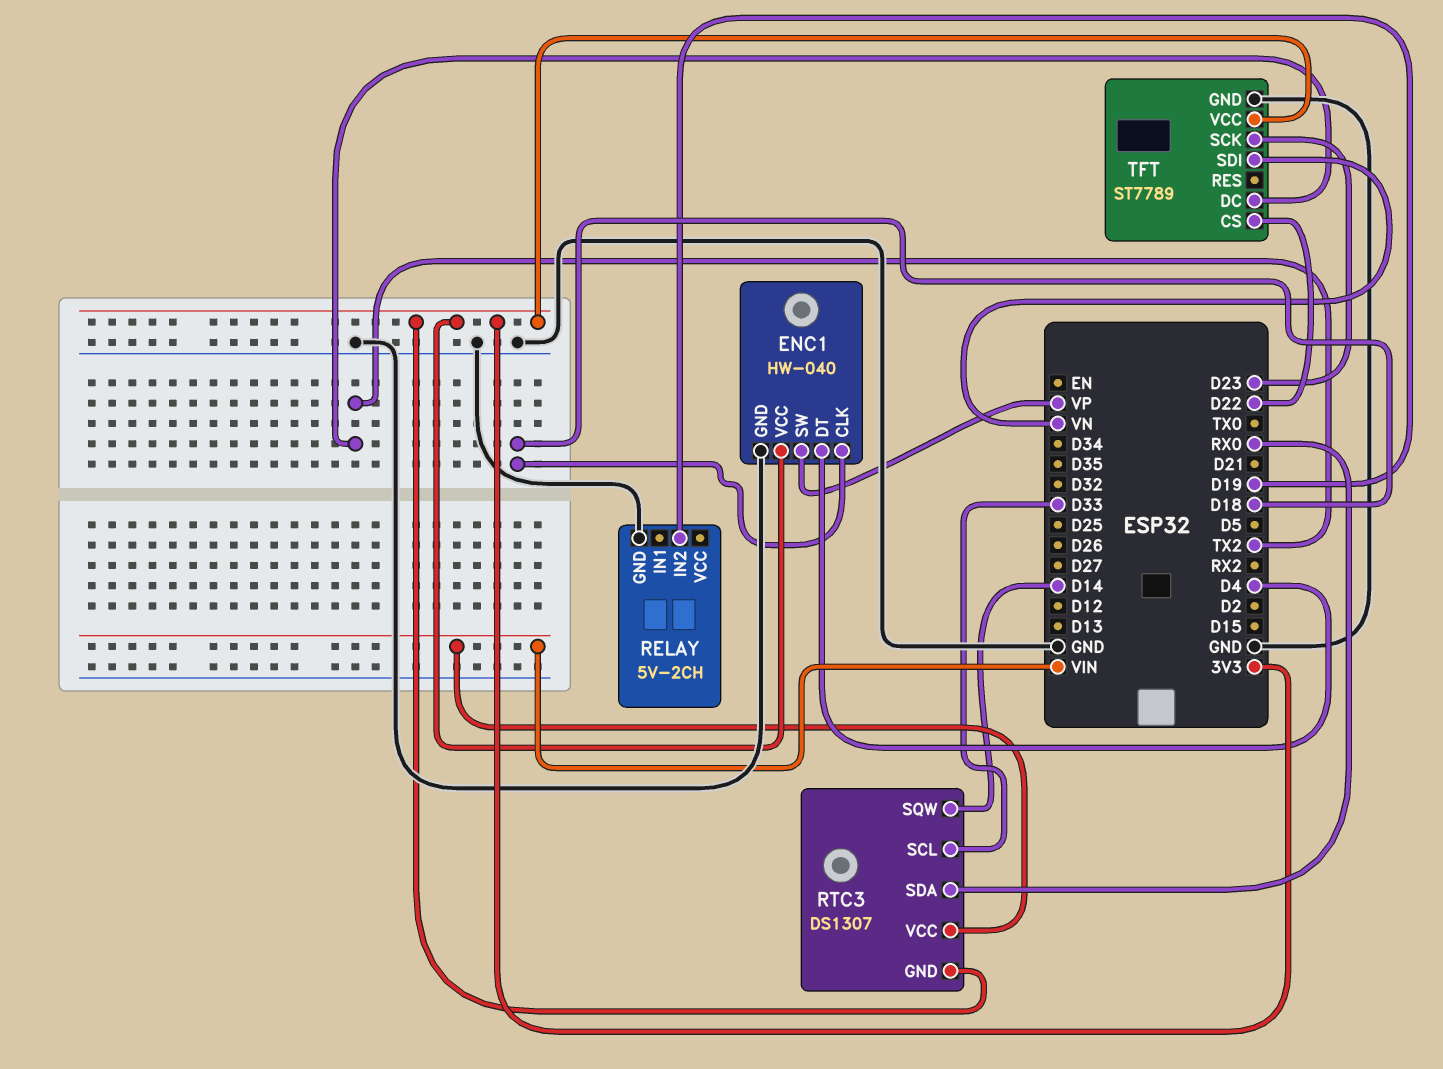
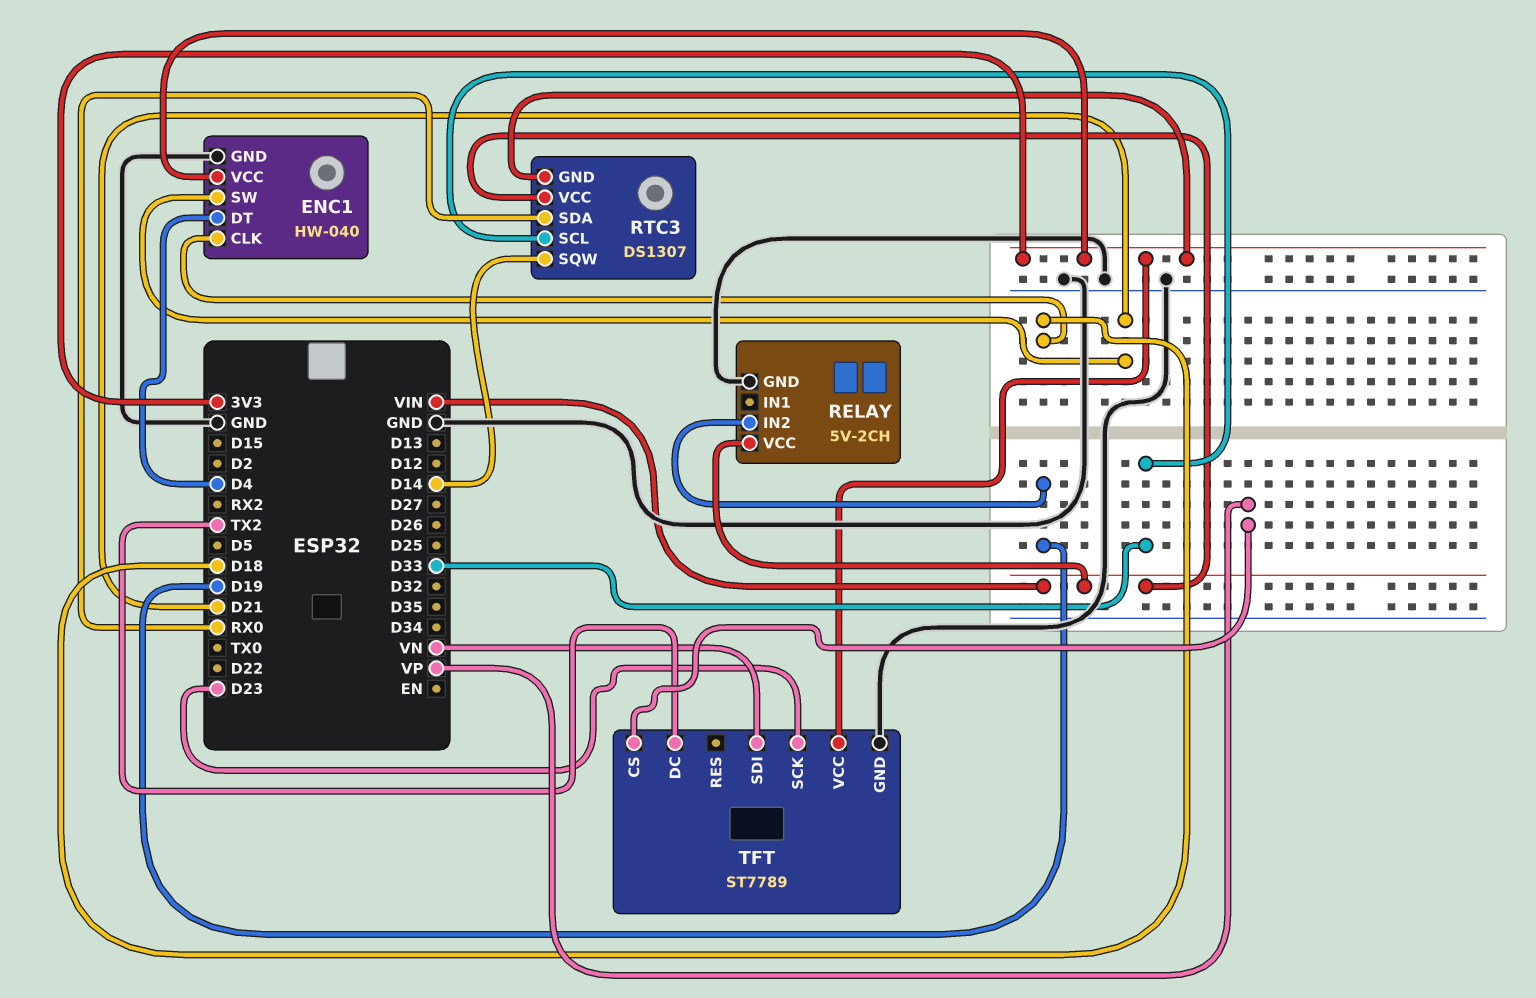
ENC1 pin SW: VP -> D21
RELAY pin VCC: none -> VIN
TFT pin CS: D22 -> VP

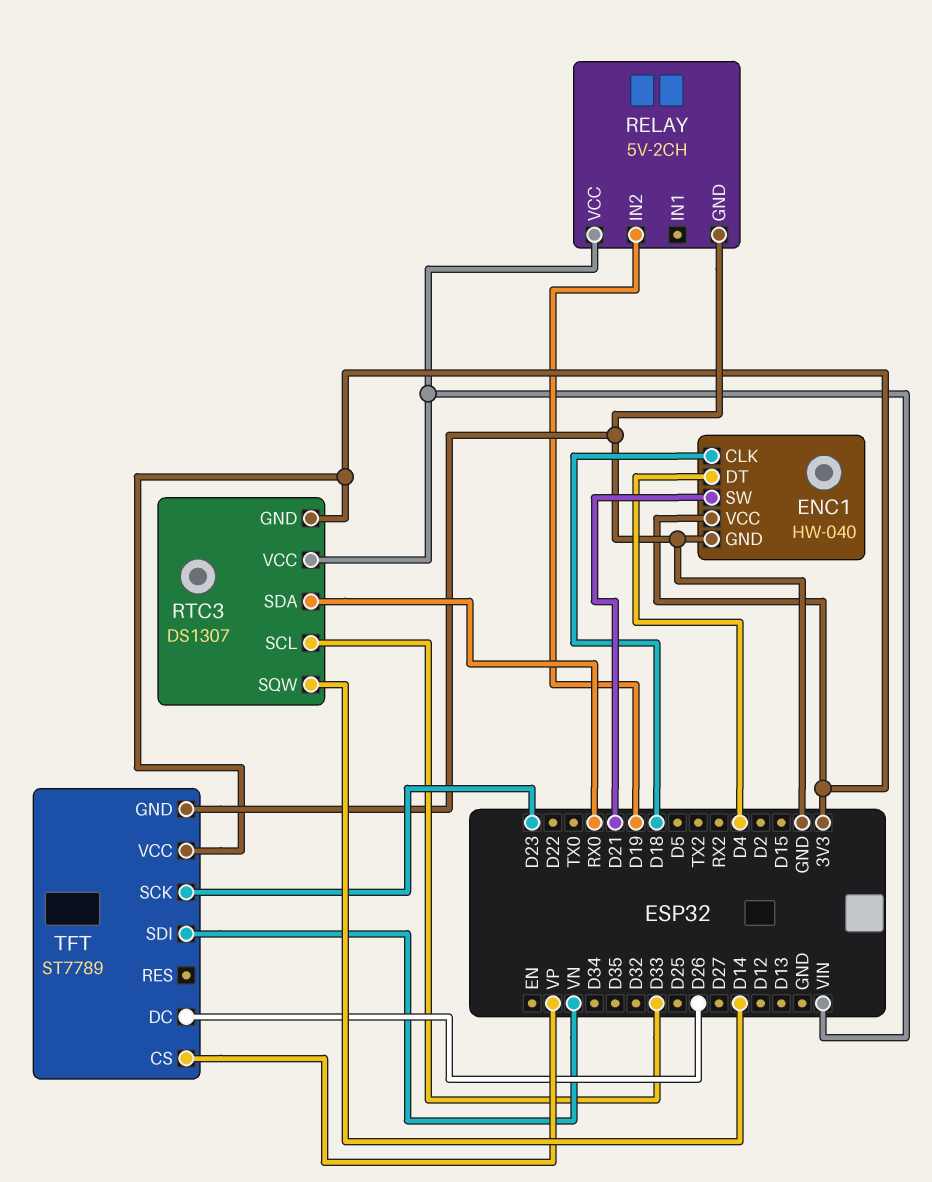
TFT pin DC: TX2 -> D26

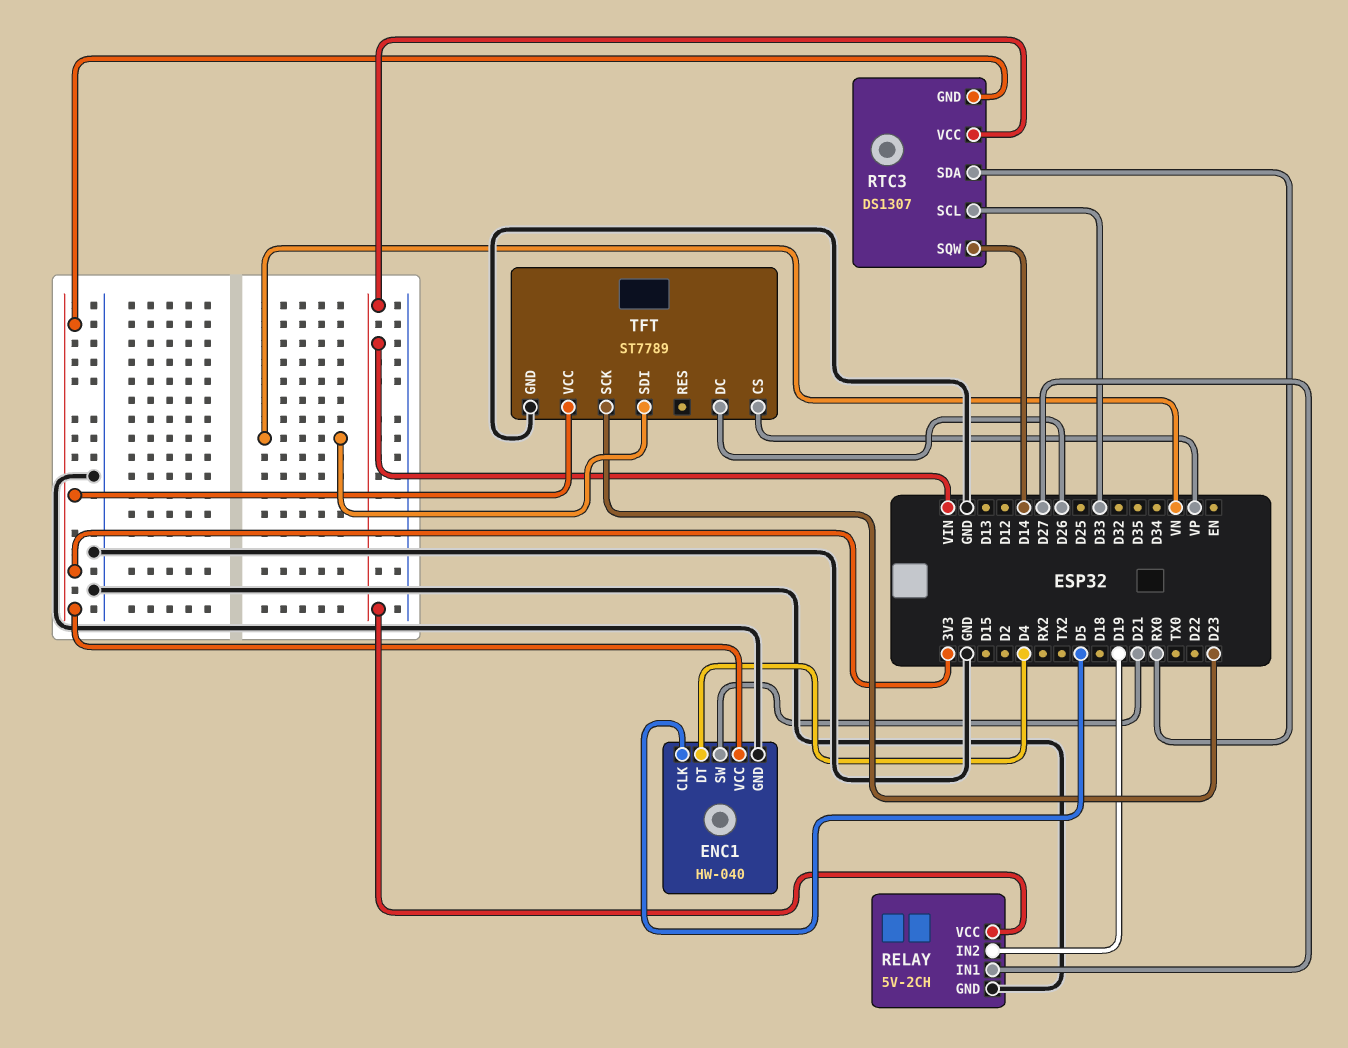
ENC1 pin CLK: D18 -> D5
RELAY pin IN1: none -> D27

